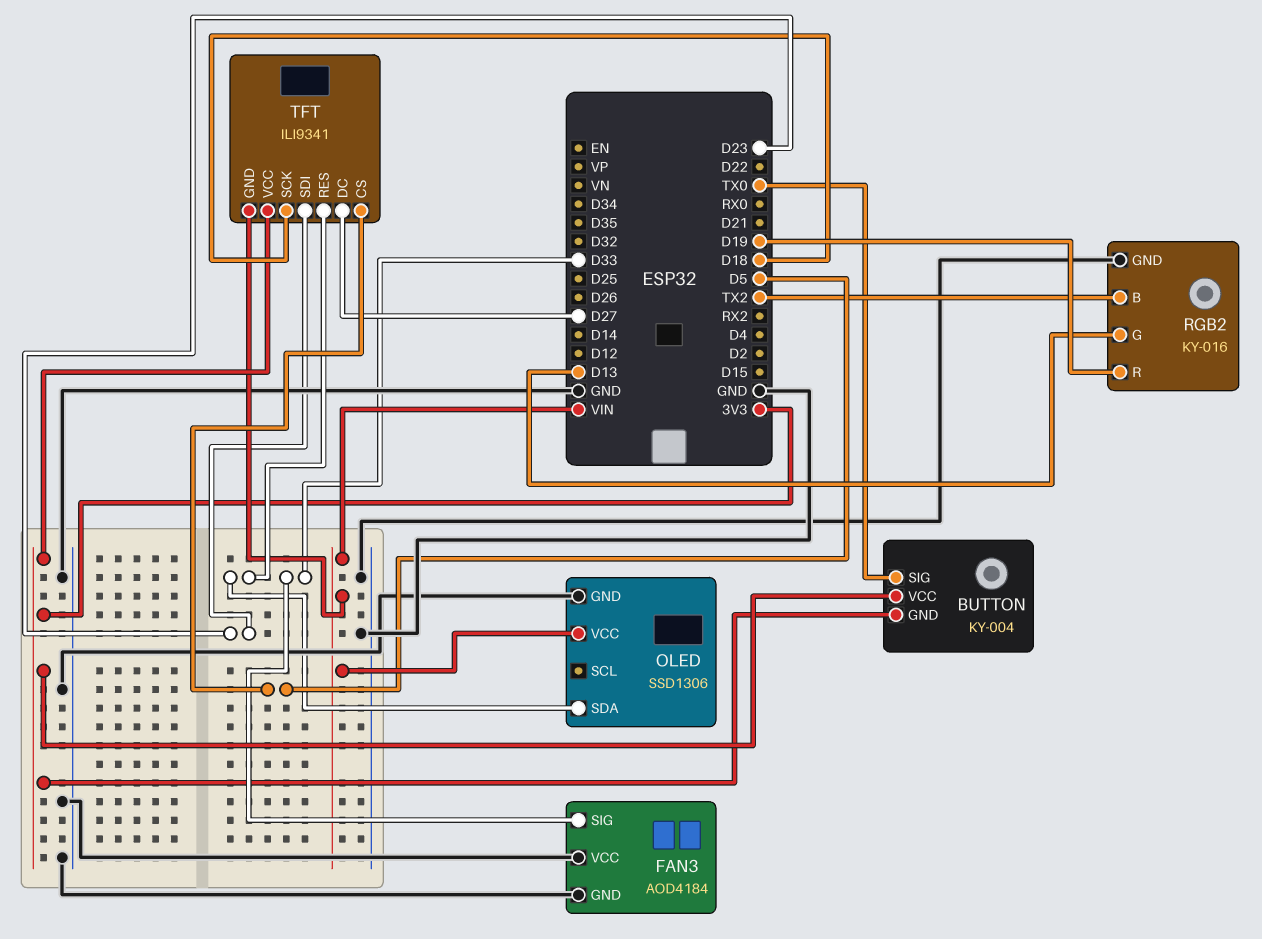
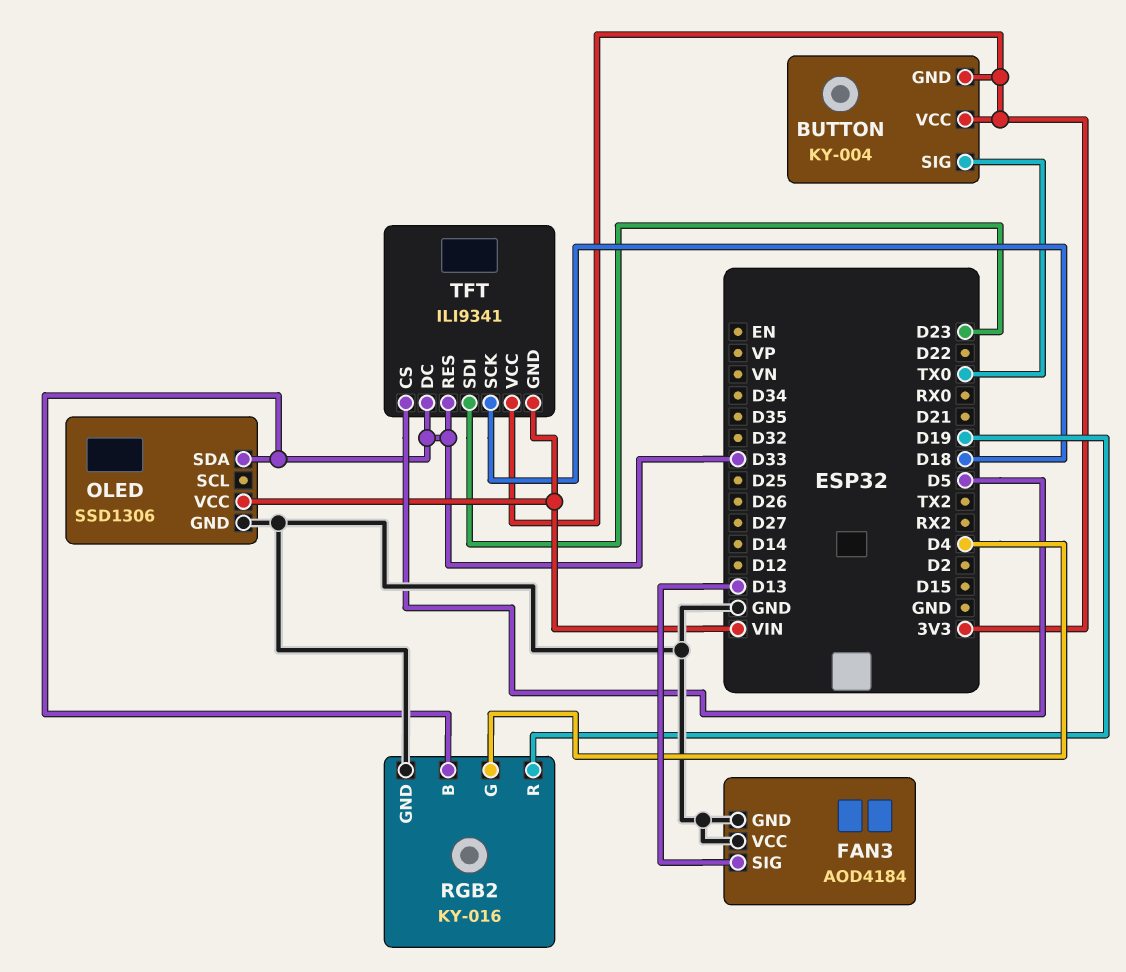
FAN3 pin SIG: D33 -> D13
RGB2 pin B: TX2 -> D33
RGB2 pin G: D13 -> D4
TFT pin DC: D27 -> D33

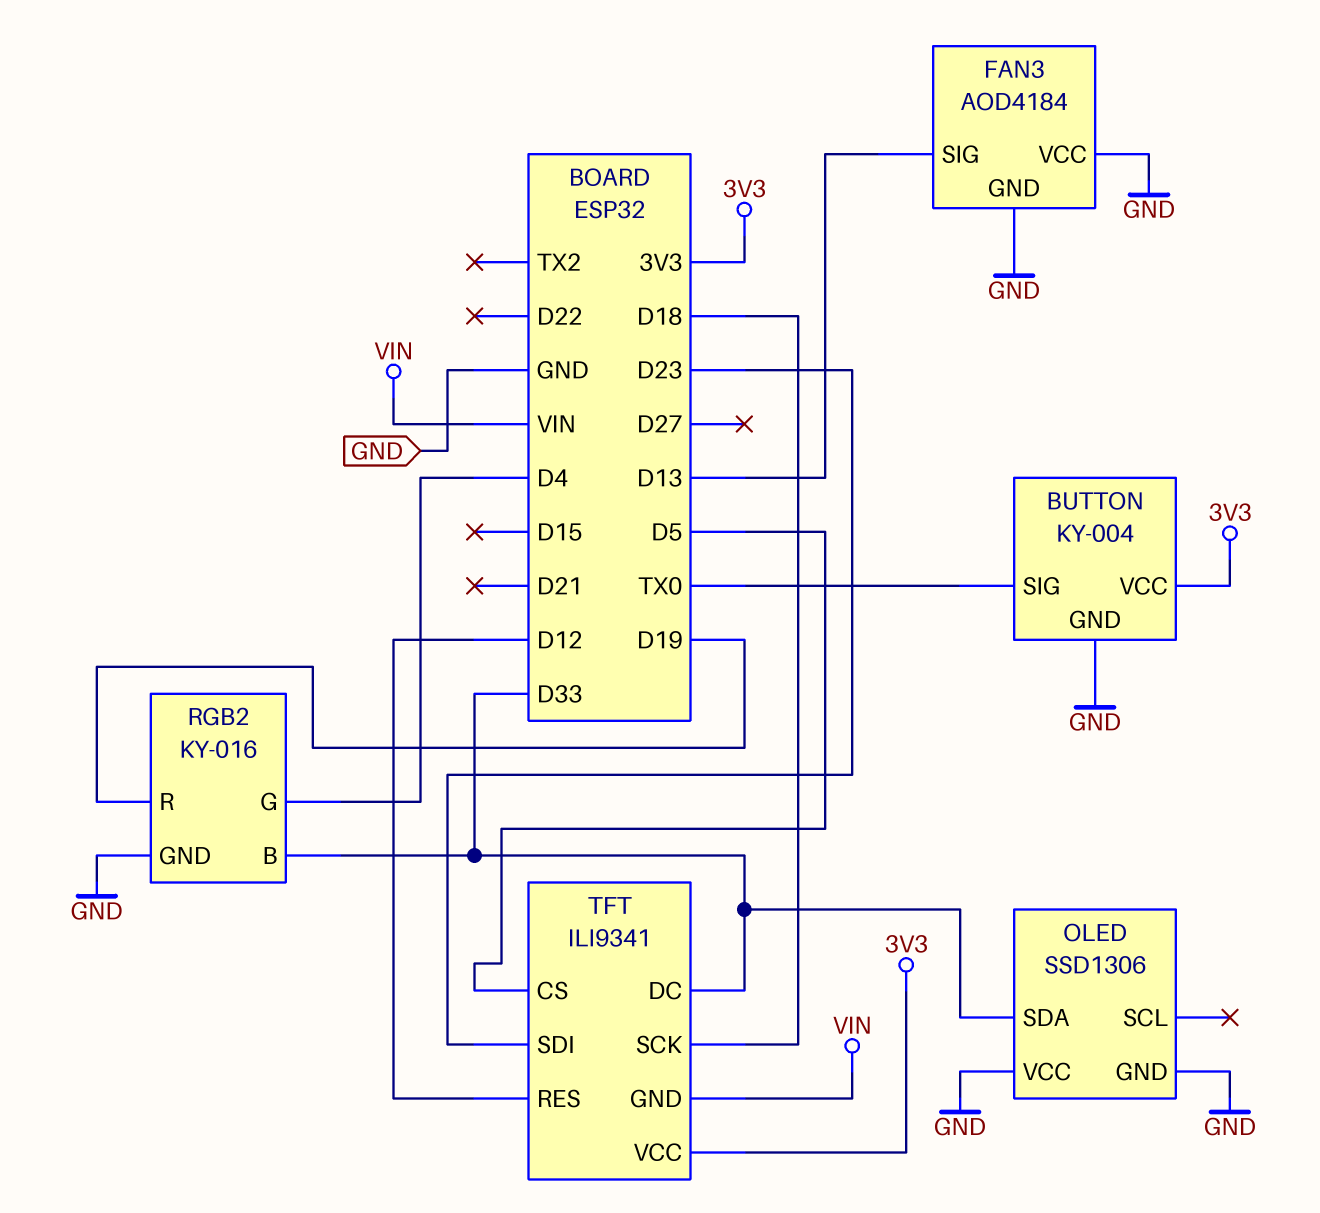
BUTTON pin GND: 3V3 -> GND
OLED pin VCC: VIN -> GND
TFT pin RES: D33 -> D12

